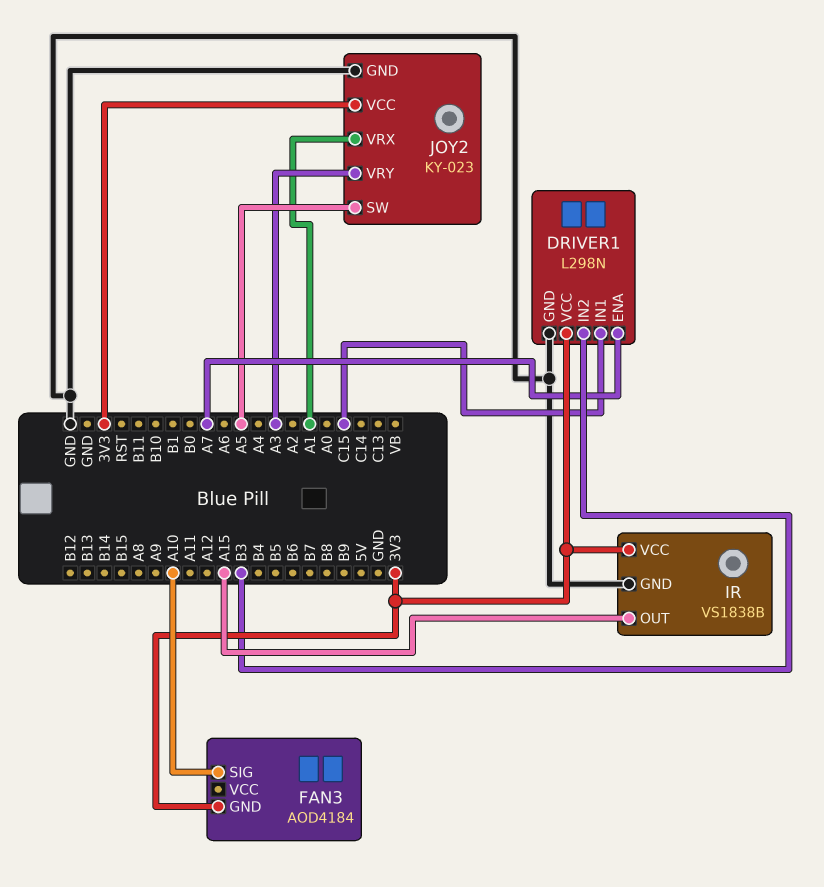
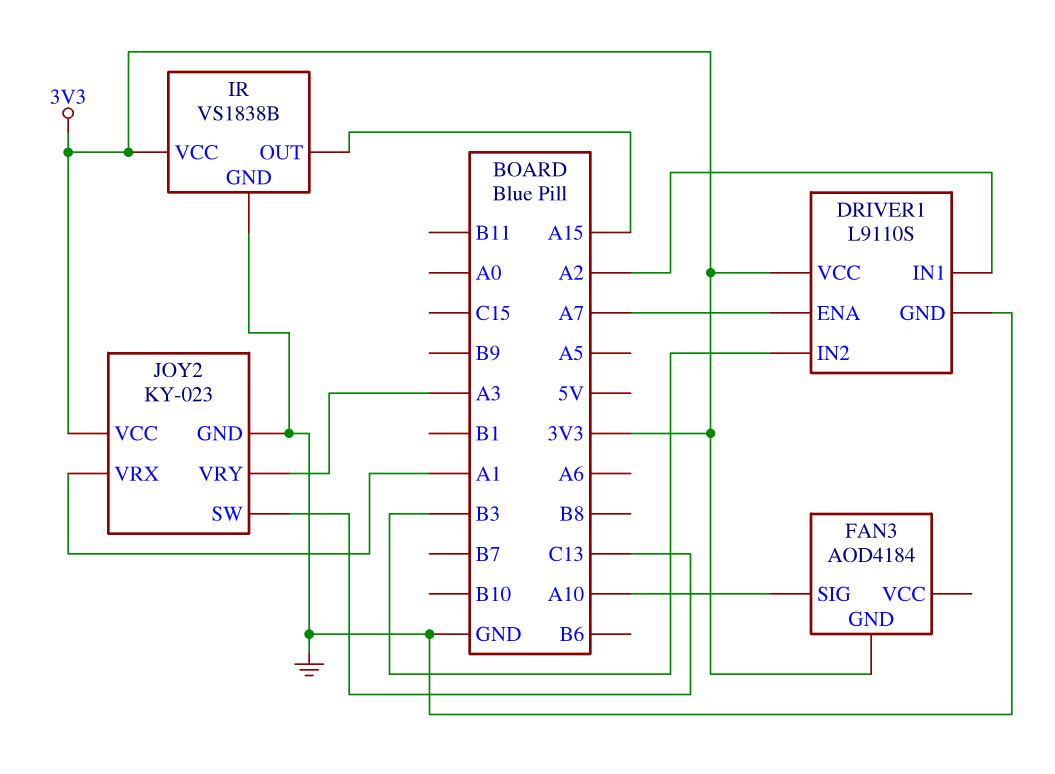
DRIVER1: L298N -> L9110S
DRIVER1 pin IN1: C15 -> A2
JOY2 pin SW: A5 -> C13

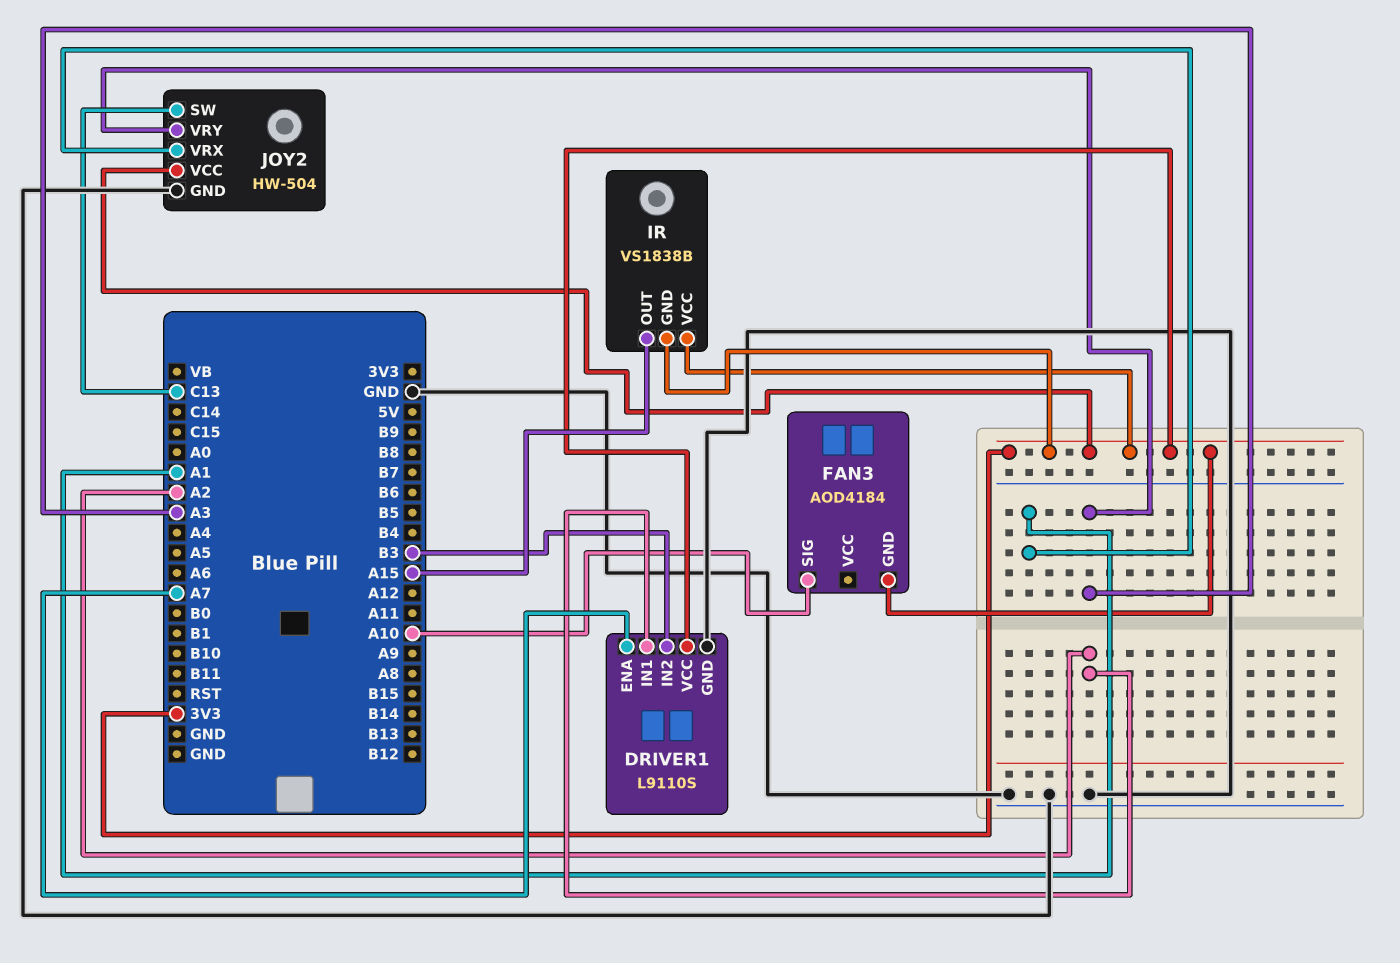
IR pin GND: GND -> 3V3
JOY2: KY-023 -> HW-504

